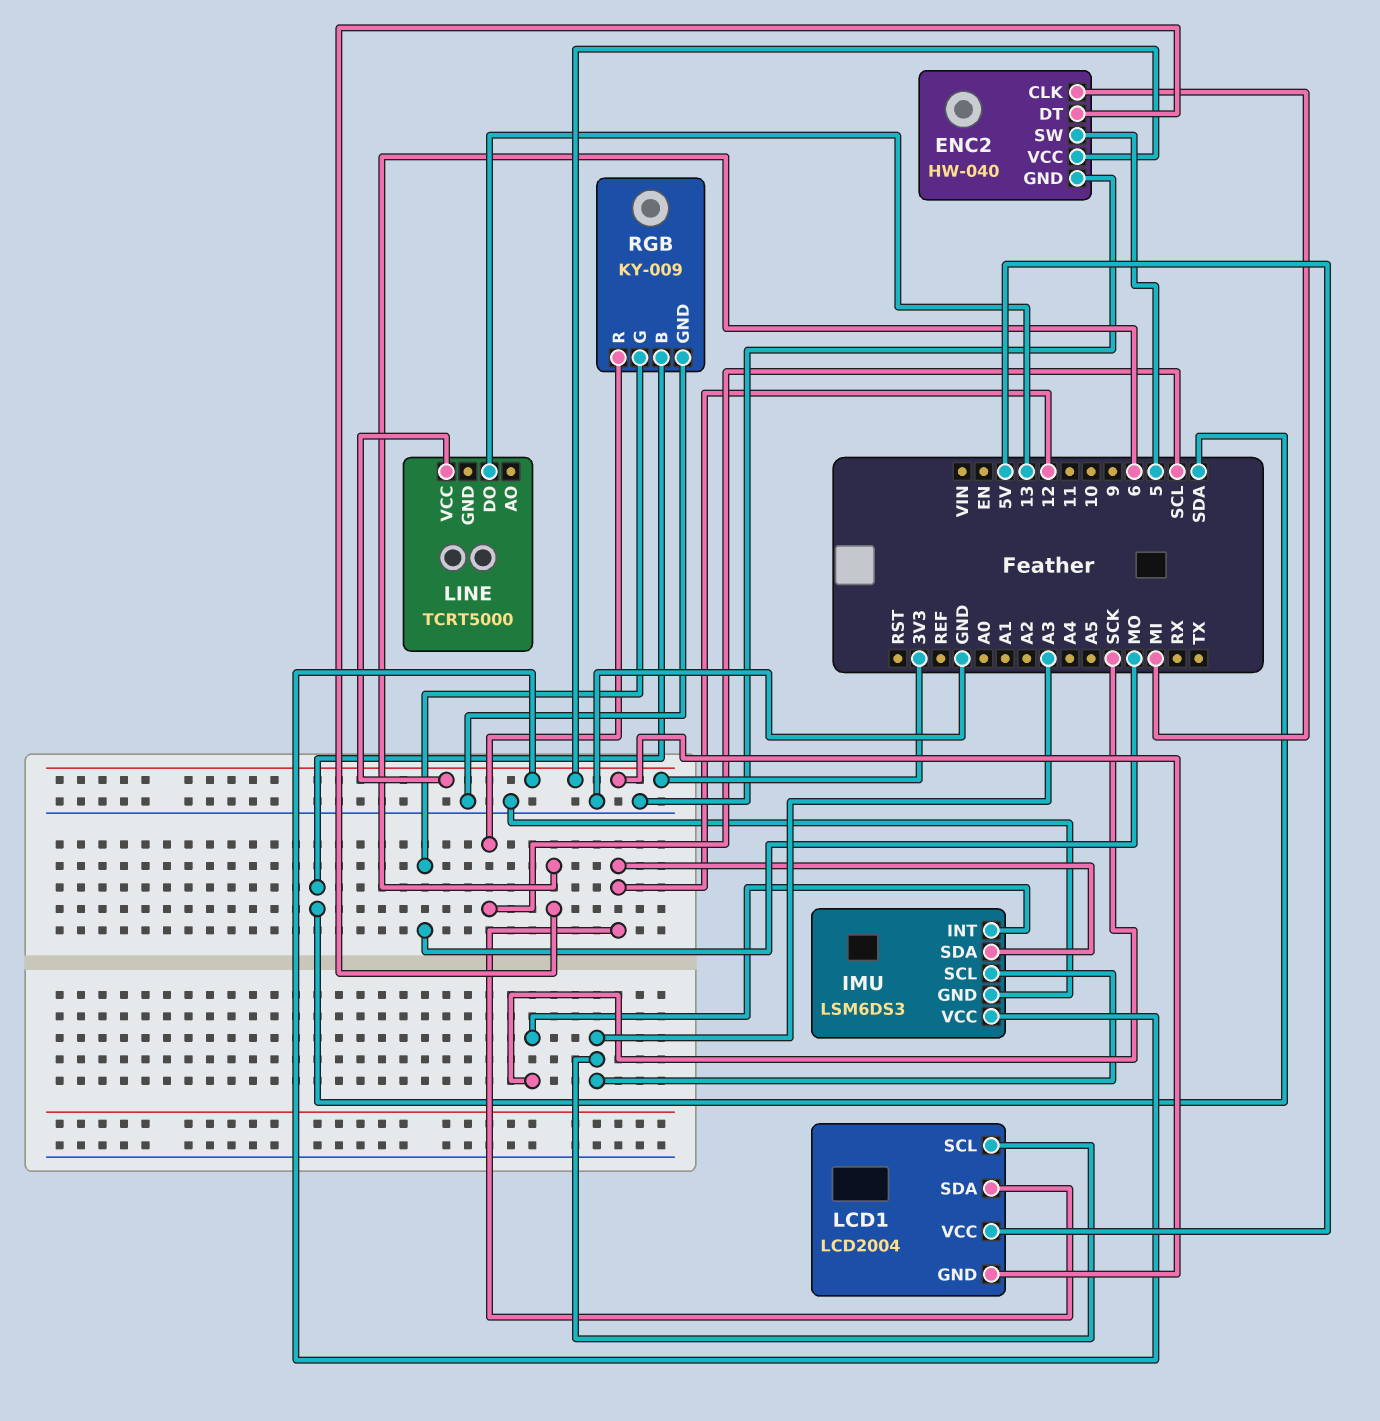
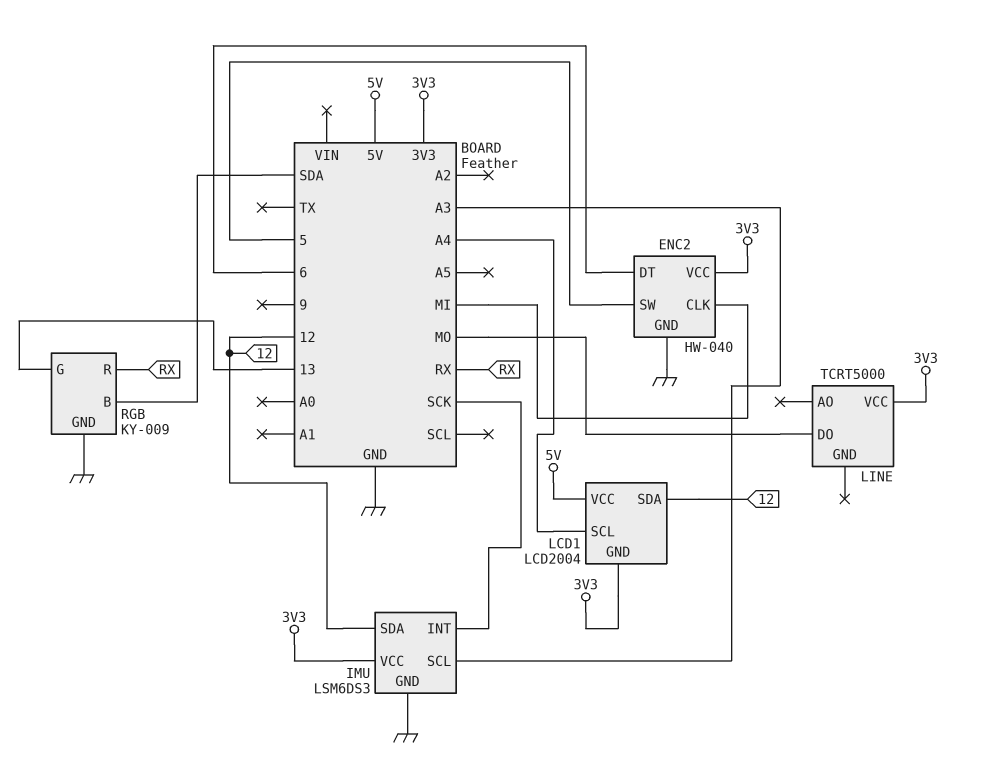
LCD1 pin SCL: A3 -> A4
LINE pin DO: 13 -> MO
RGB pin G: MO -> 13
RGB pin R: SCL -> RX

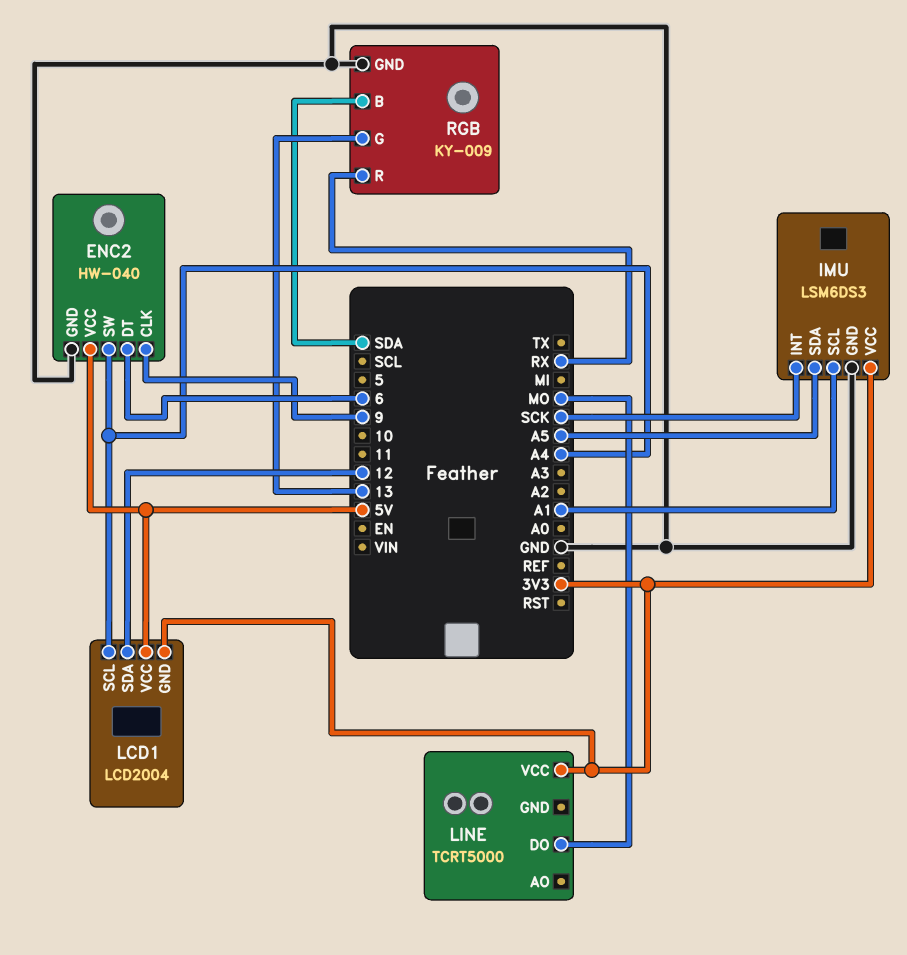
ENC2 pin CLK: MI -> 9
ENC2 pin SW: 5 -> A4
ENC2 pin VCC: 3V3 -> 5V
IMU pin SCL: A3 -> A1
IMU pin SDA: 12 -> A5

